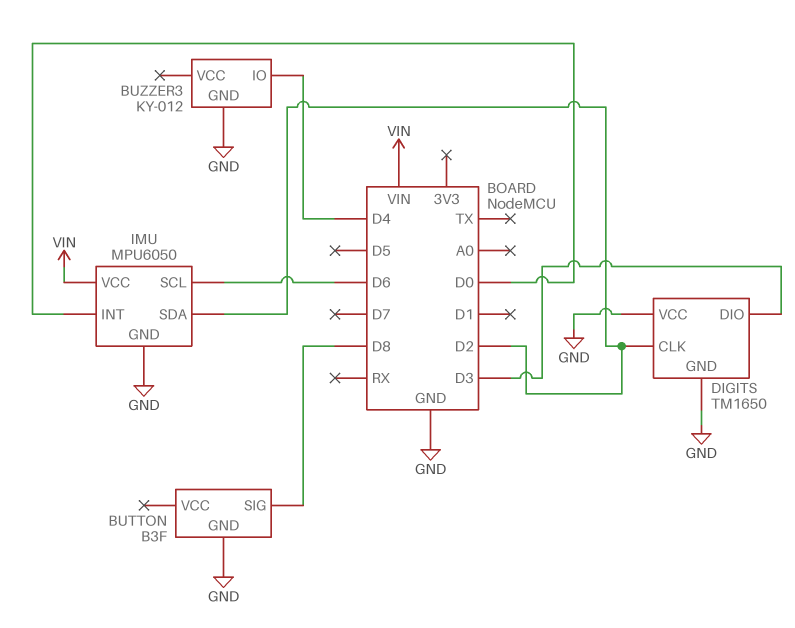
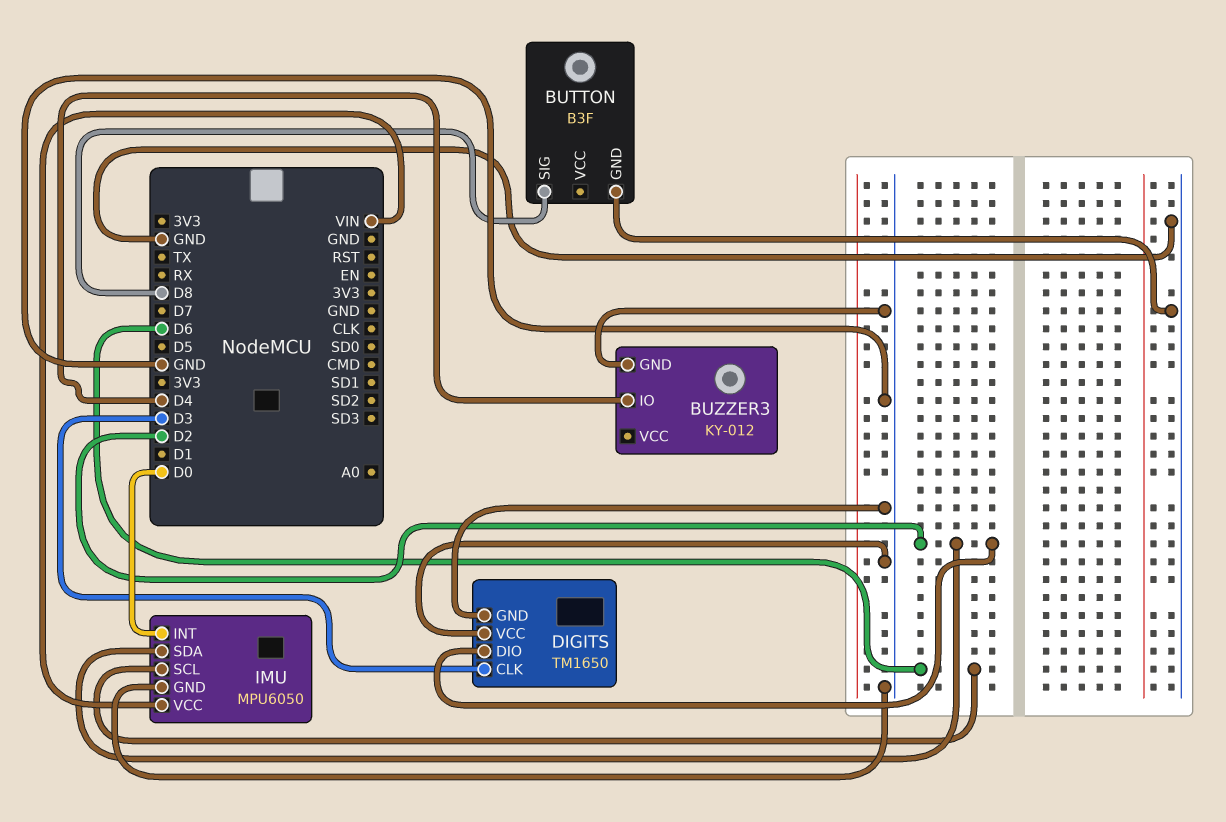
DIGITS pin CLK: D2 -> D3
DIGITS pin DIO: D3 -> D2

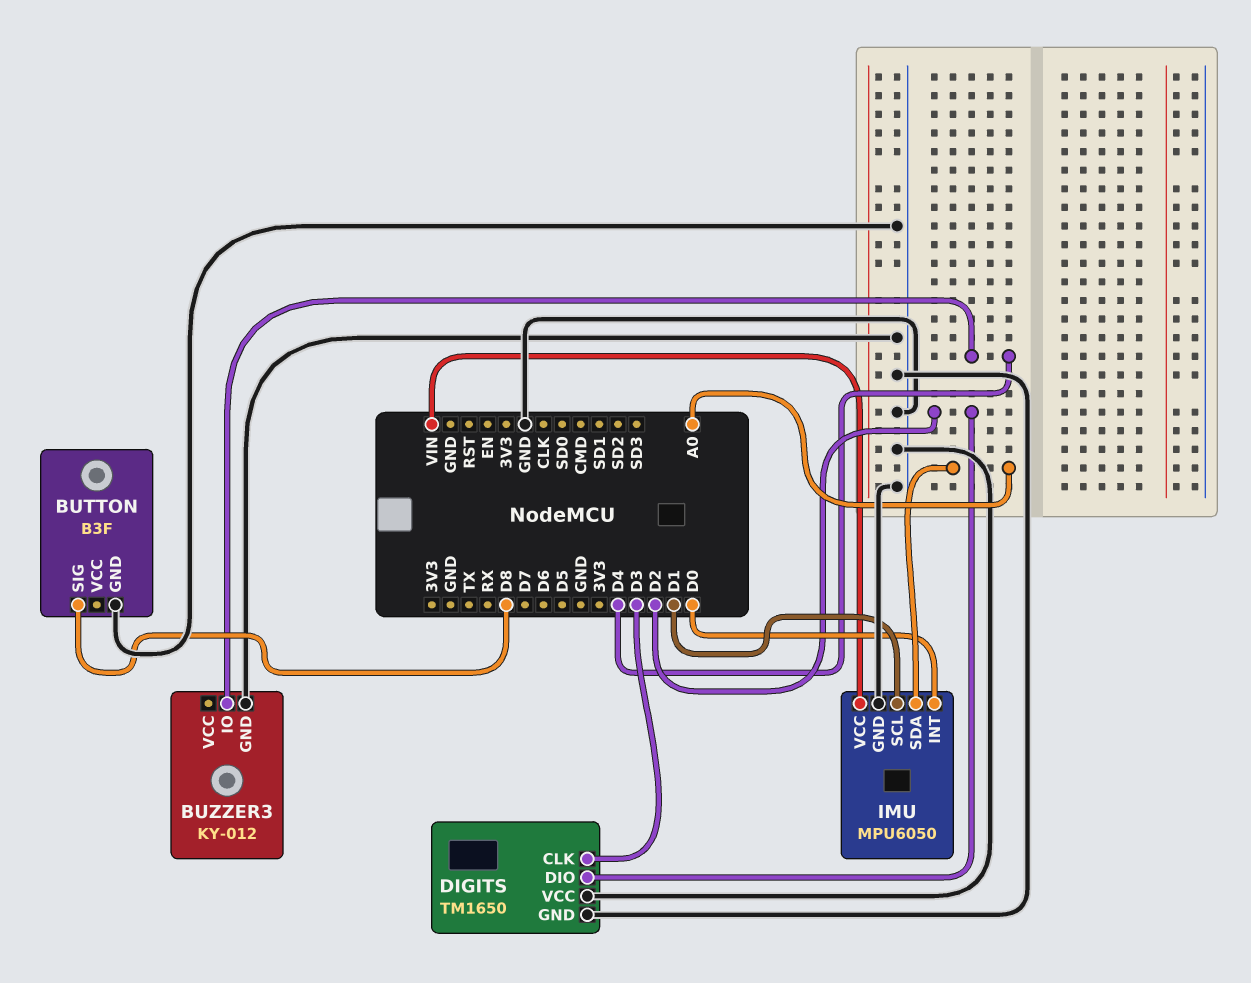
IMU pin SCL: D6 -> D1
IMU pin SDA: D2 -> A0

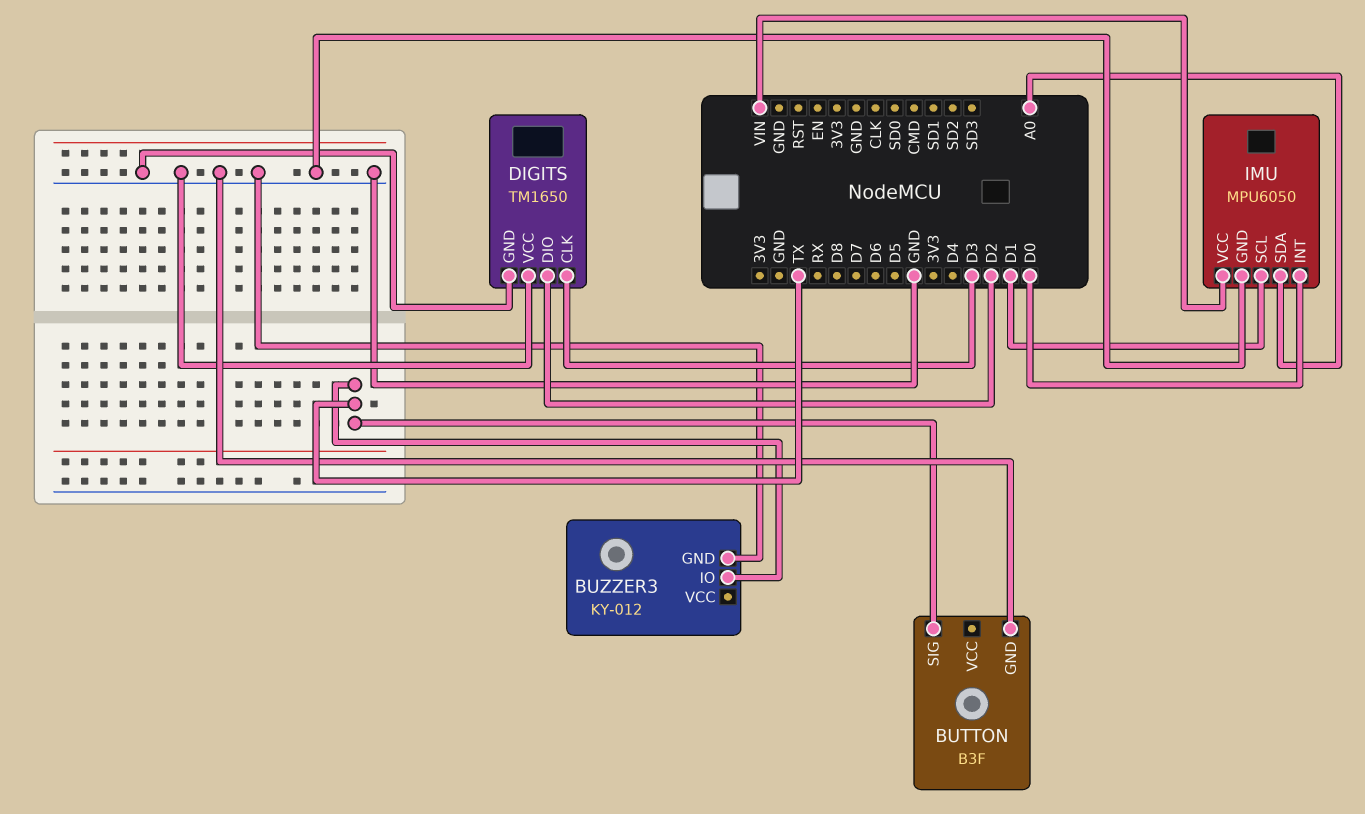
BUTTON pin SIG: D8 -> TX
BUZZER3 pin IO: D4 -> TX

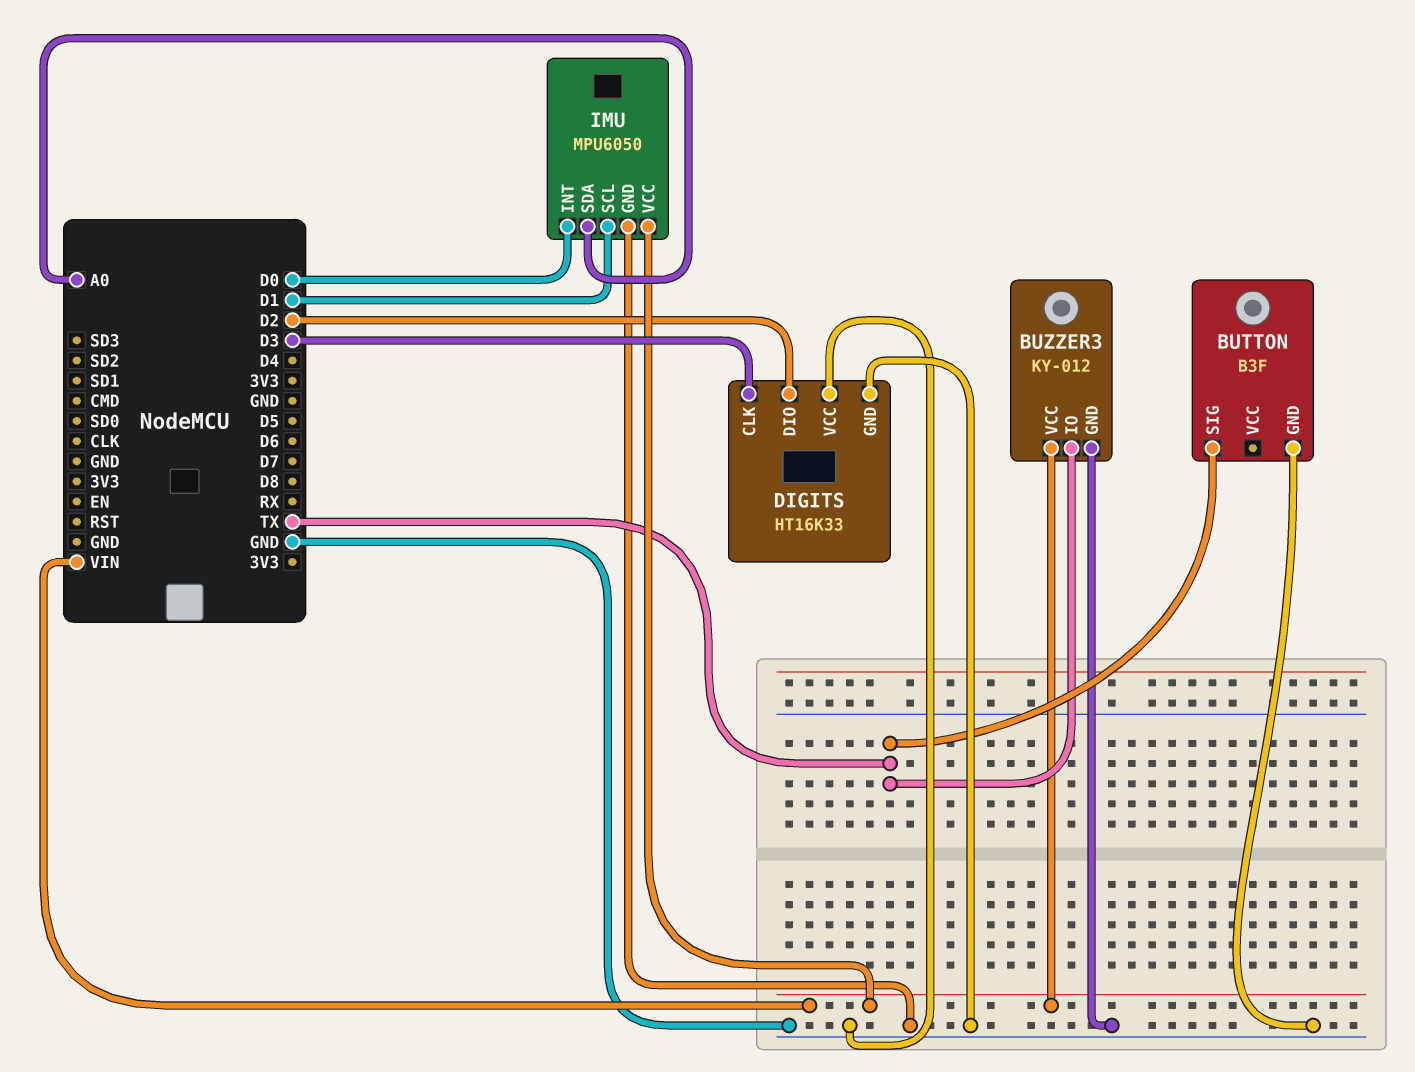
BUZZER3 pin VCC: none -> VIN
DIGITS: TM1650 -> HT16K33

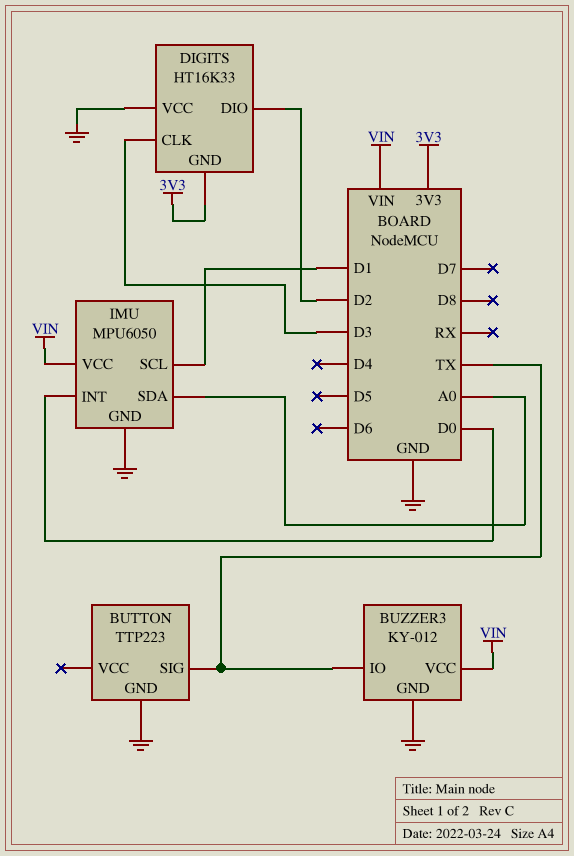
BUTTON: B3F -> TTP223
DIGITS pin GND: GND -> 3V3

